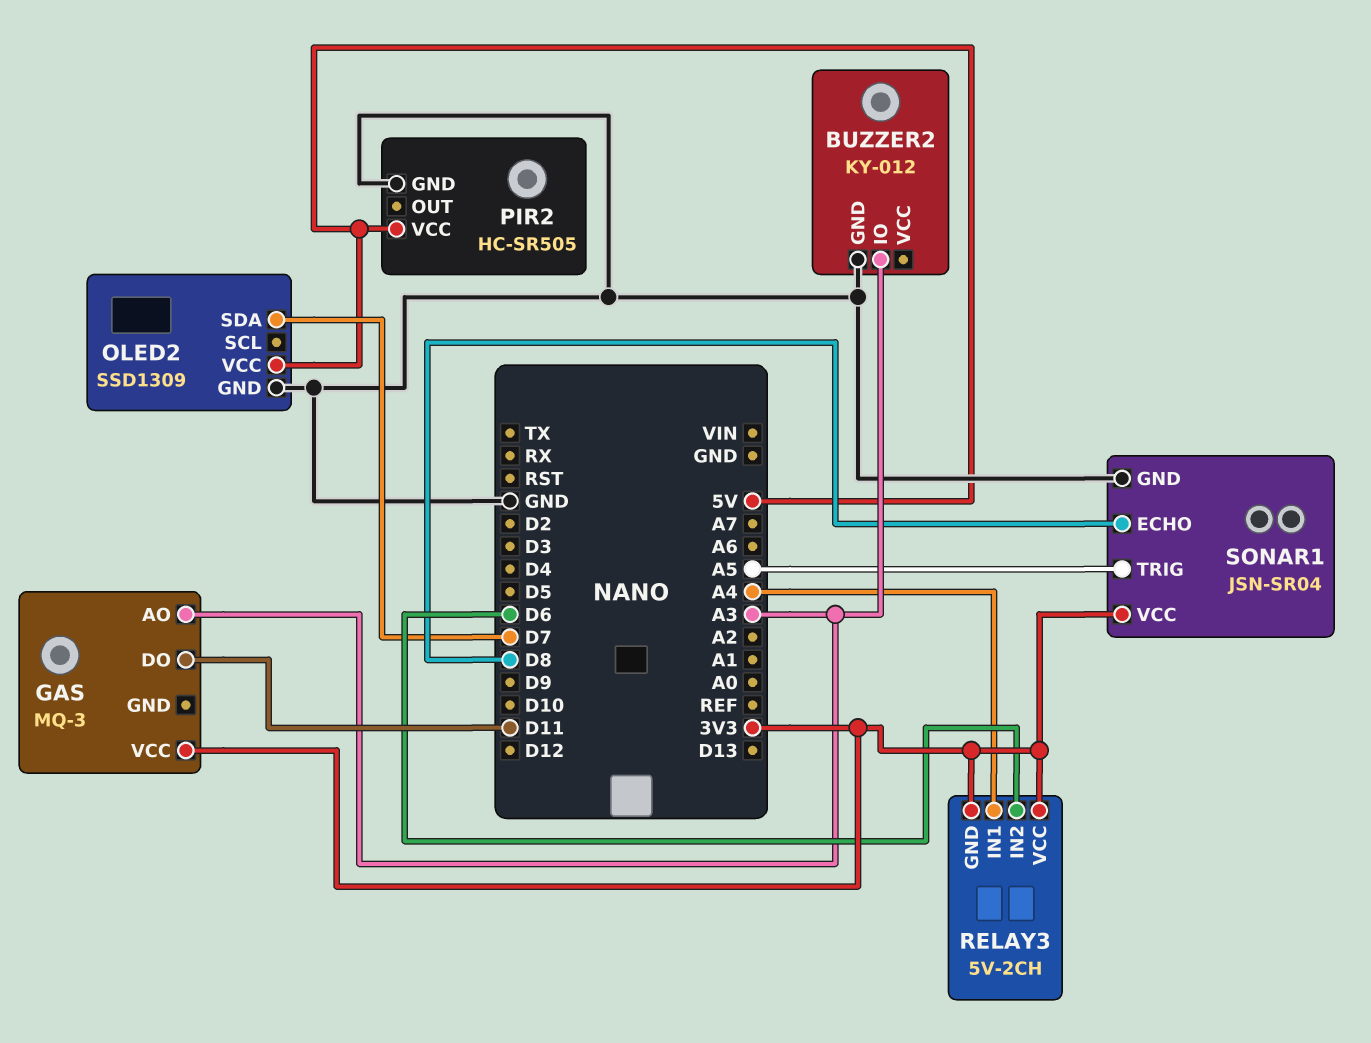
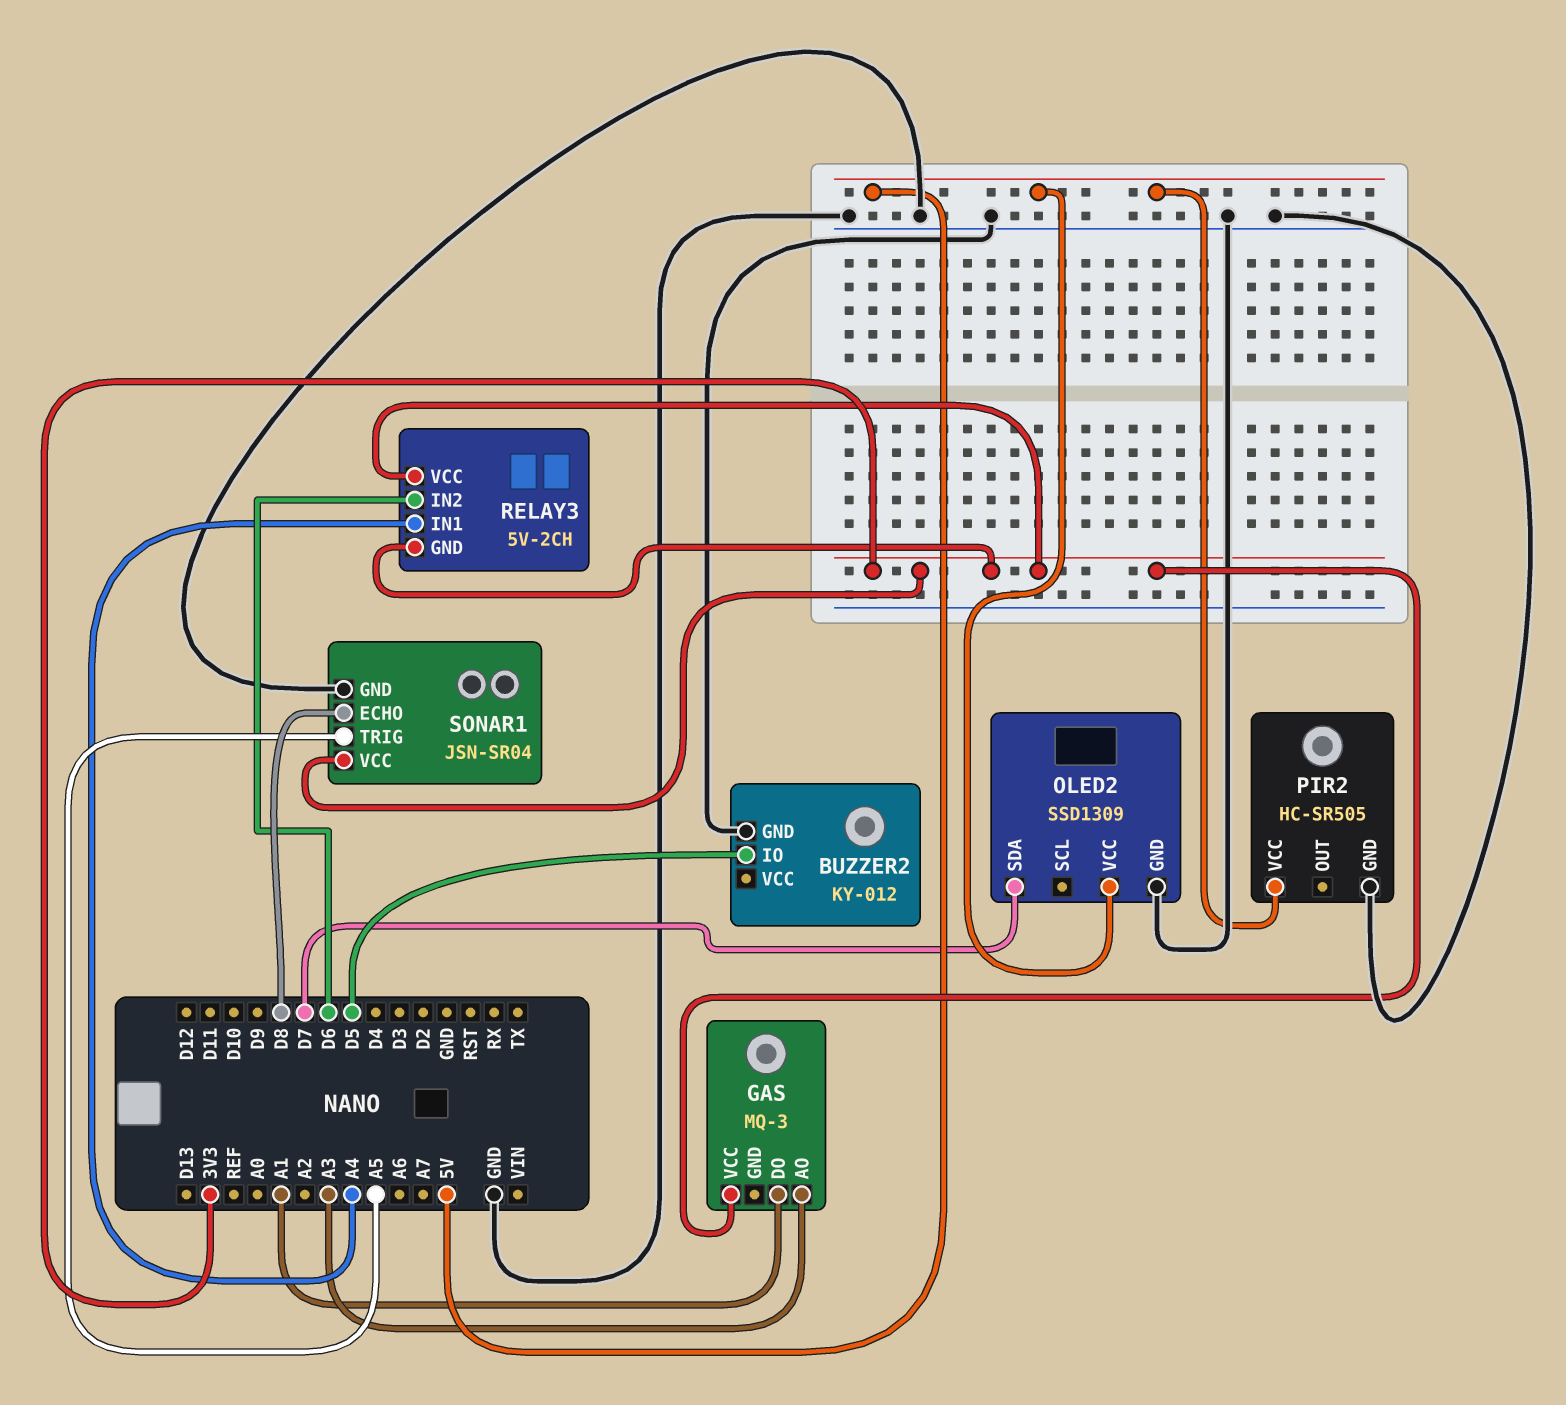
BUZZER2 pin IO: A3 -> D5
GAS pin DO: D11 -> A1

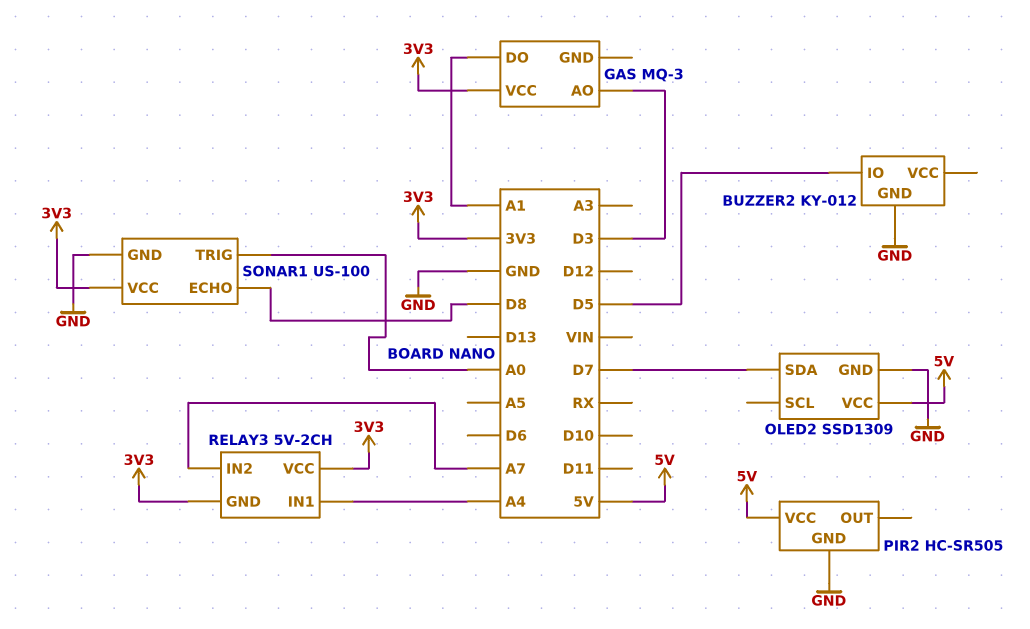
GAS pin AO: A3 -> D3
RELAY3 pin IN2: D6 -> A7
SONAR1: JSN-SR04 -> US-100
SONAR1 pin TRIG: A5 -> A0

